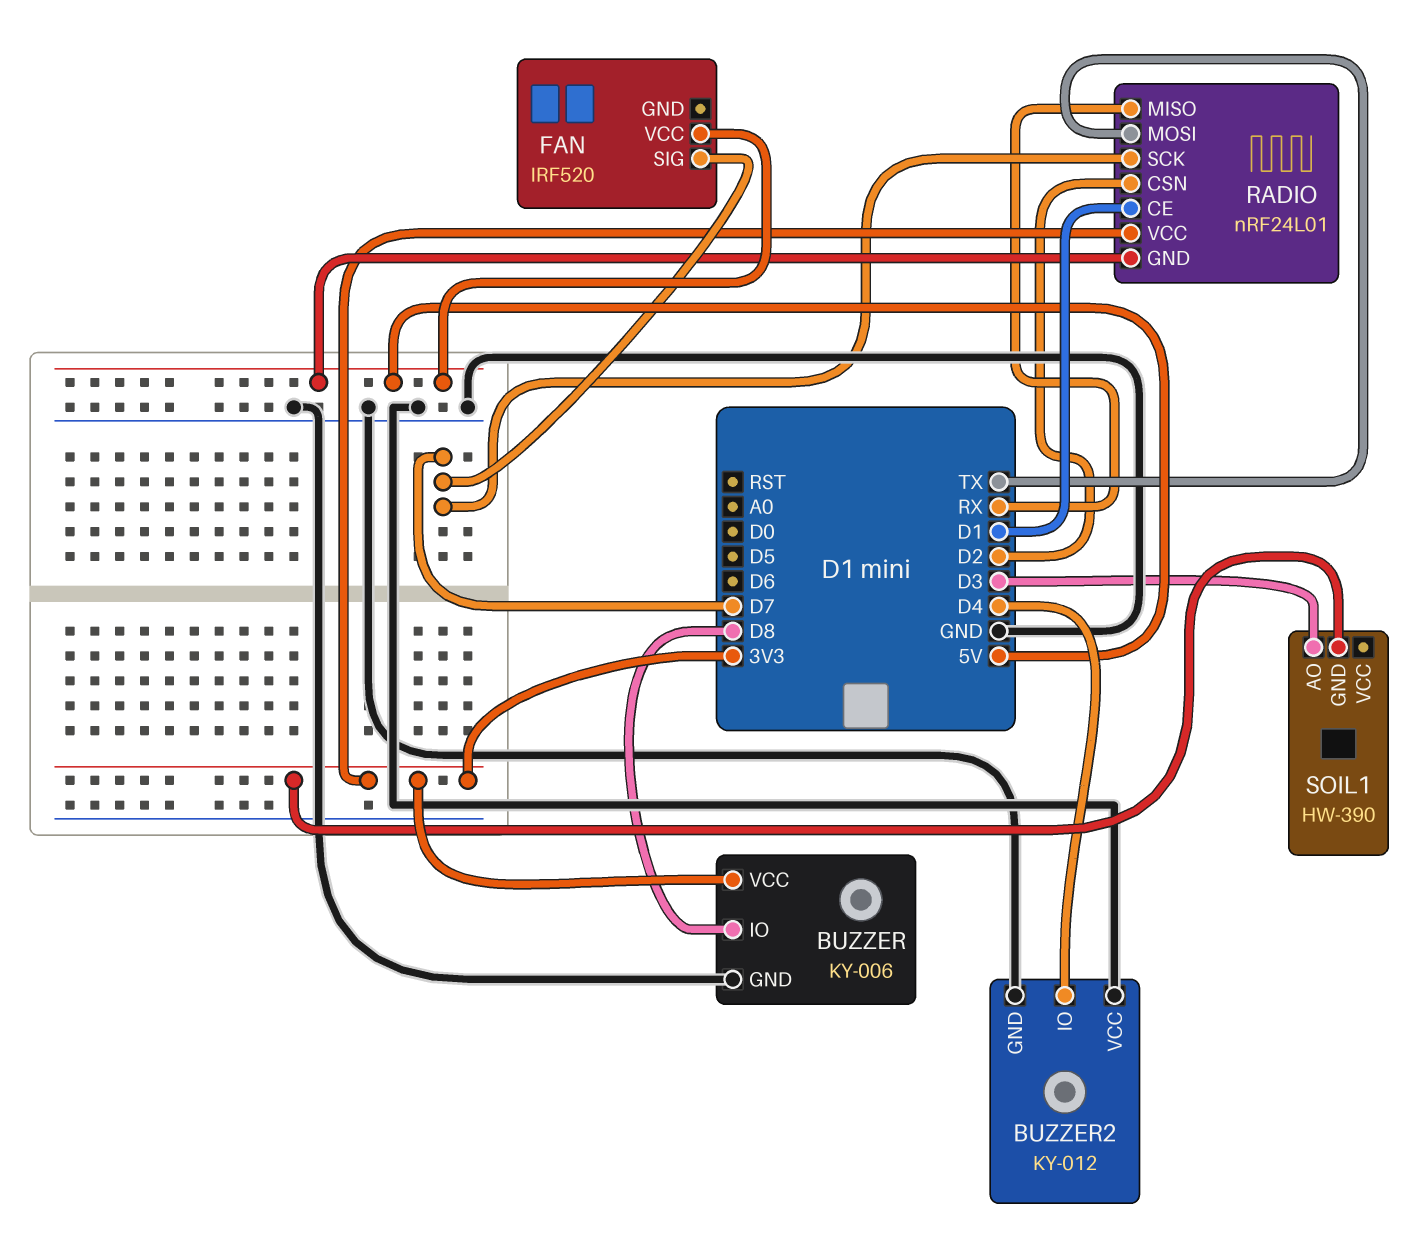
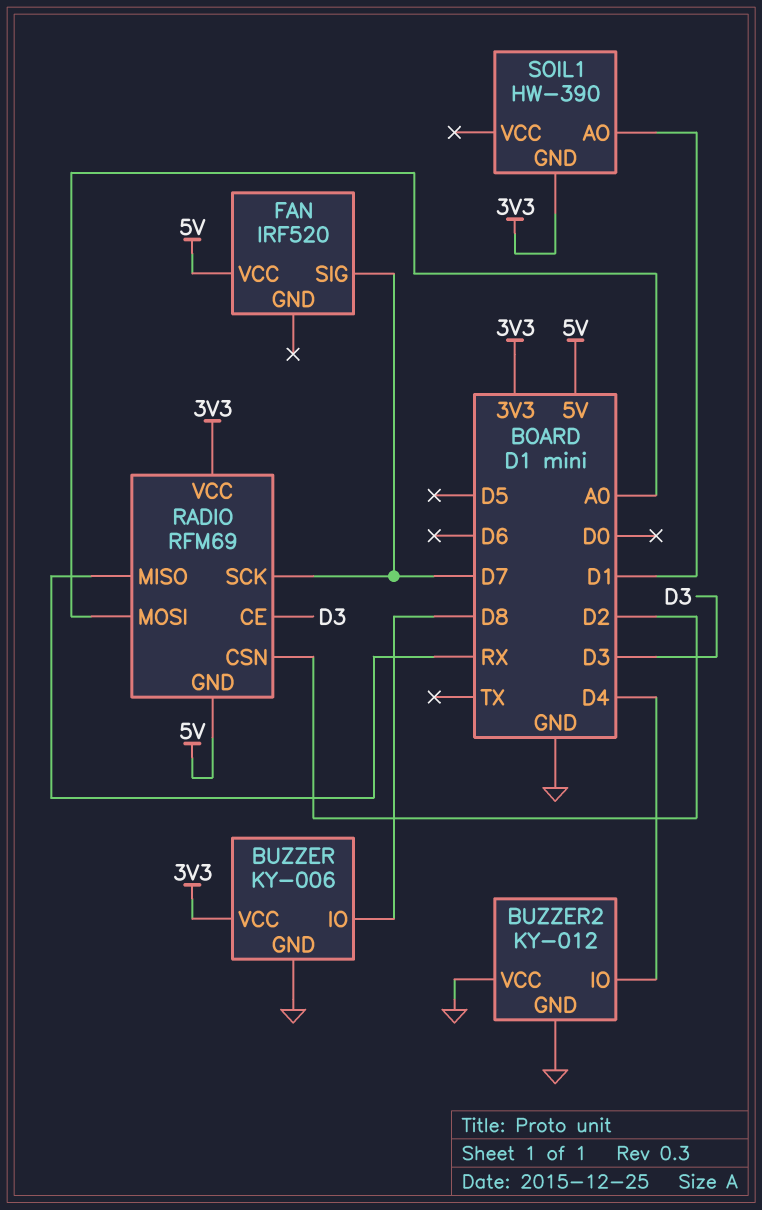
RADIO: nRF24L01 -> RFM69
RADIO pin CE: D1 -> D3
RADIO pin MOSI: TX -> A0
SOIL1 pin AO: D3 -> D1

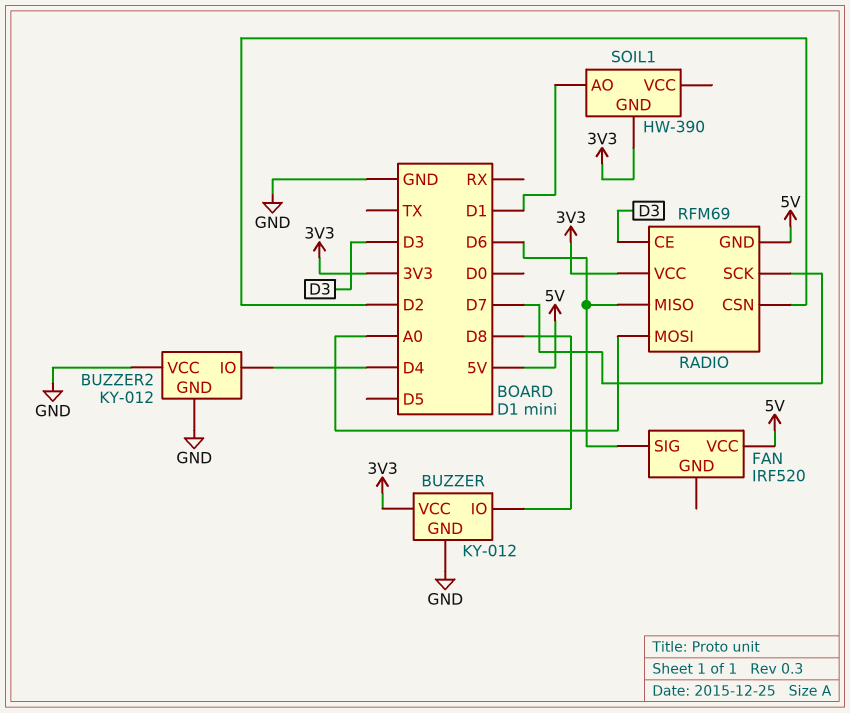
BUZZER: KY-006 -> KY-012
FAN pin SIG: D7 -> D6
RADIO pin MISO: RX -> D6

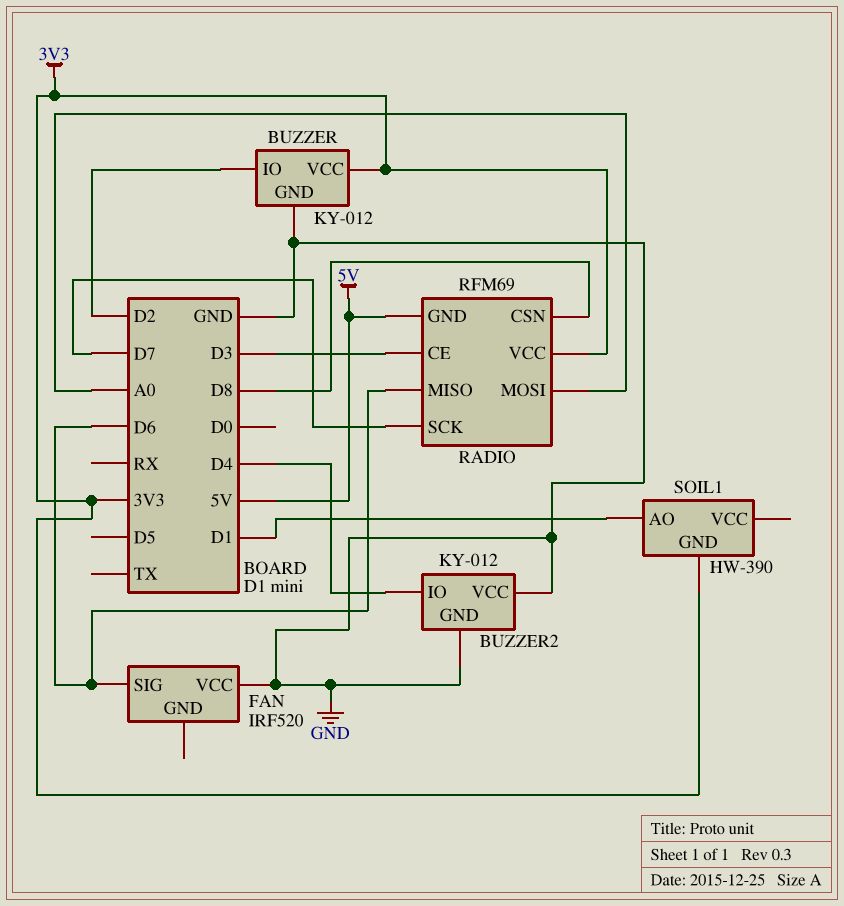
BUZZER pin IO: D8 -> D2
FAN pin VCC: 5V -> GND
RADIO pin CSN: D2 -> D8

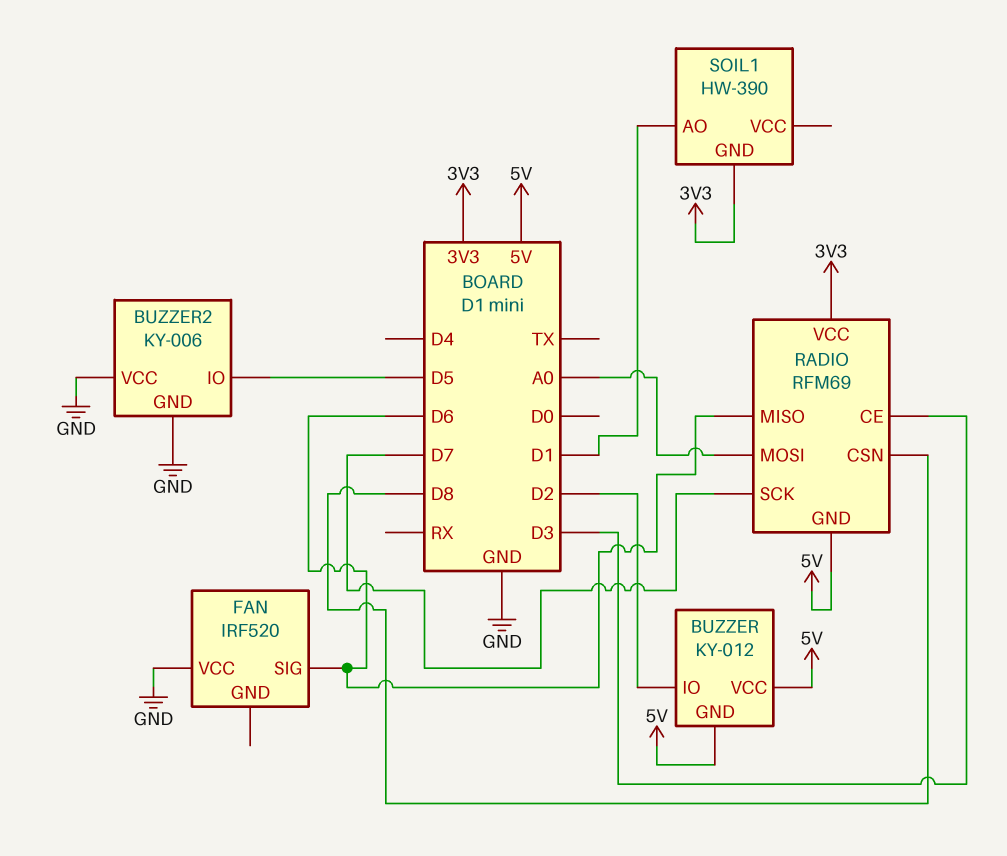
BUZZER pin GND: GND -> 5V
BUZZER pin VCC: 3V3 -> 5V
BUZZER2: KY-012 -> KY-006
BUZZER2 pin IO: D4 -> D5

